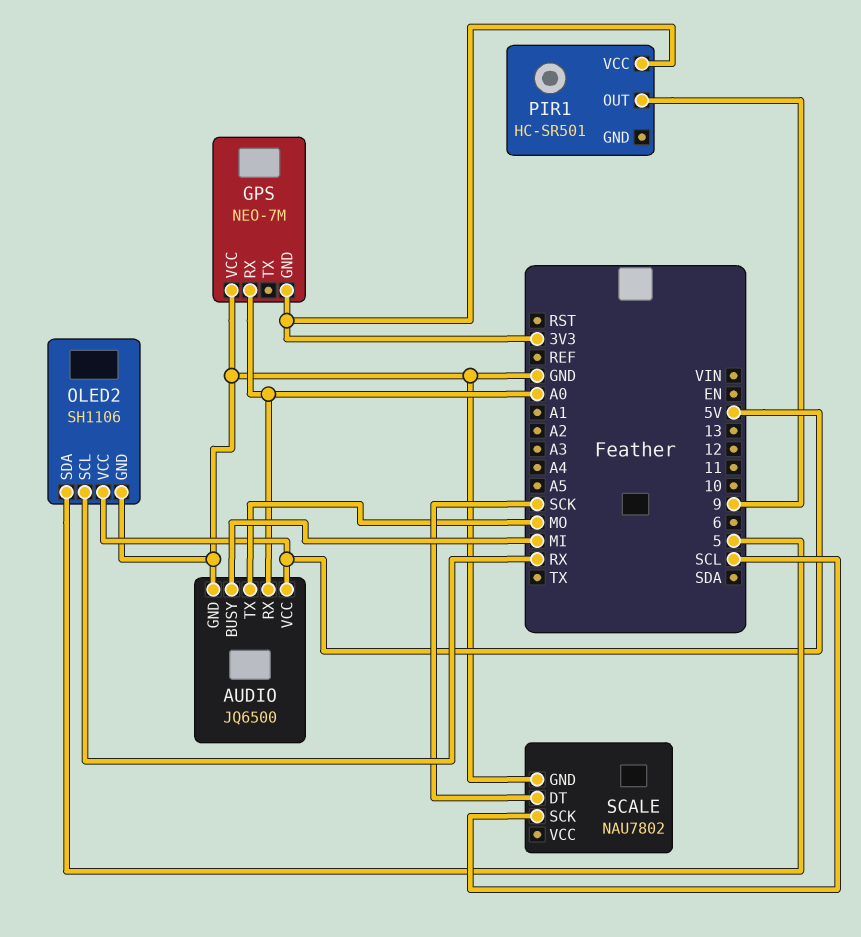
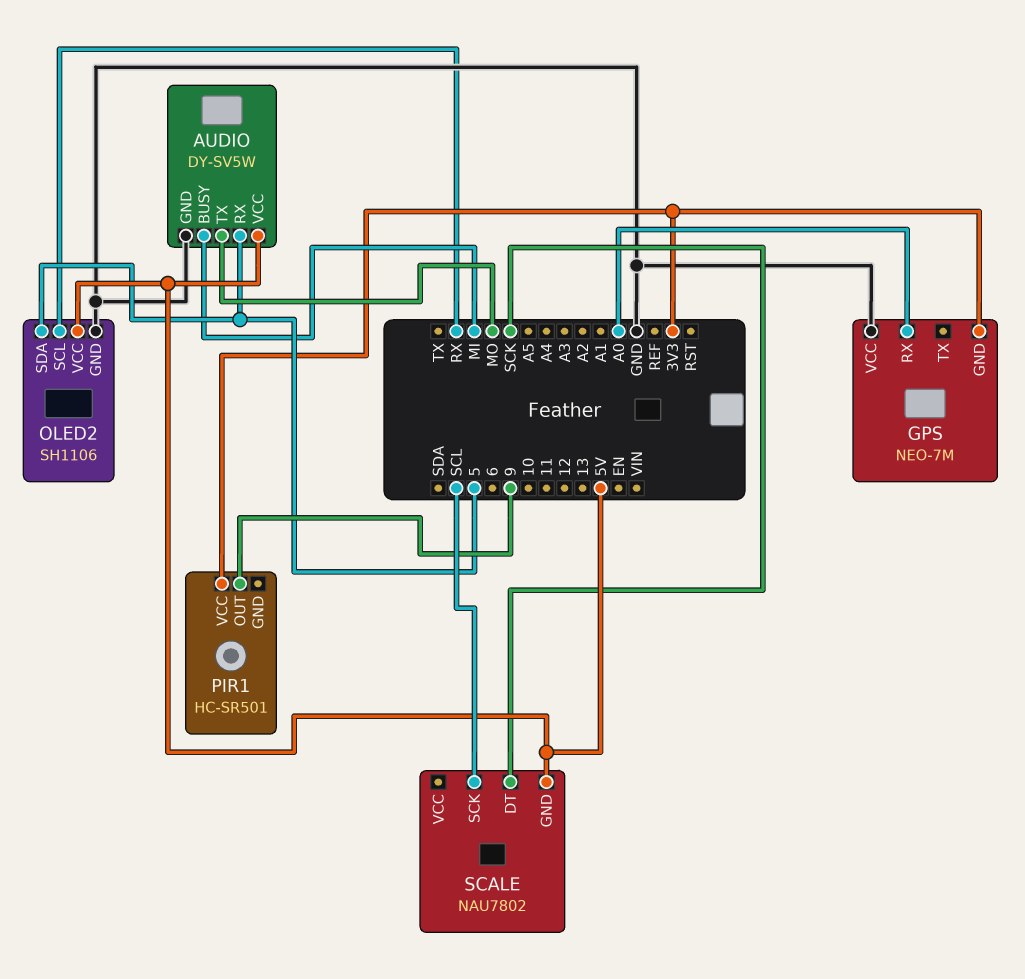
AUDIO: JQ6500 -> DY-SV5W
AUDIO pin RX: A0 -> 5
SCALE pin GND: GND -> 5V

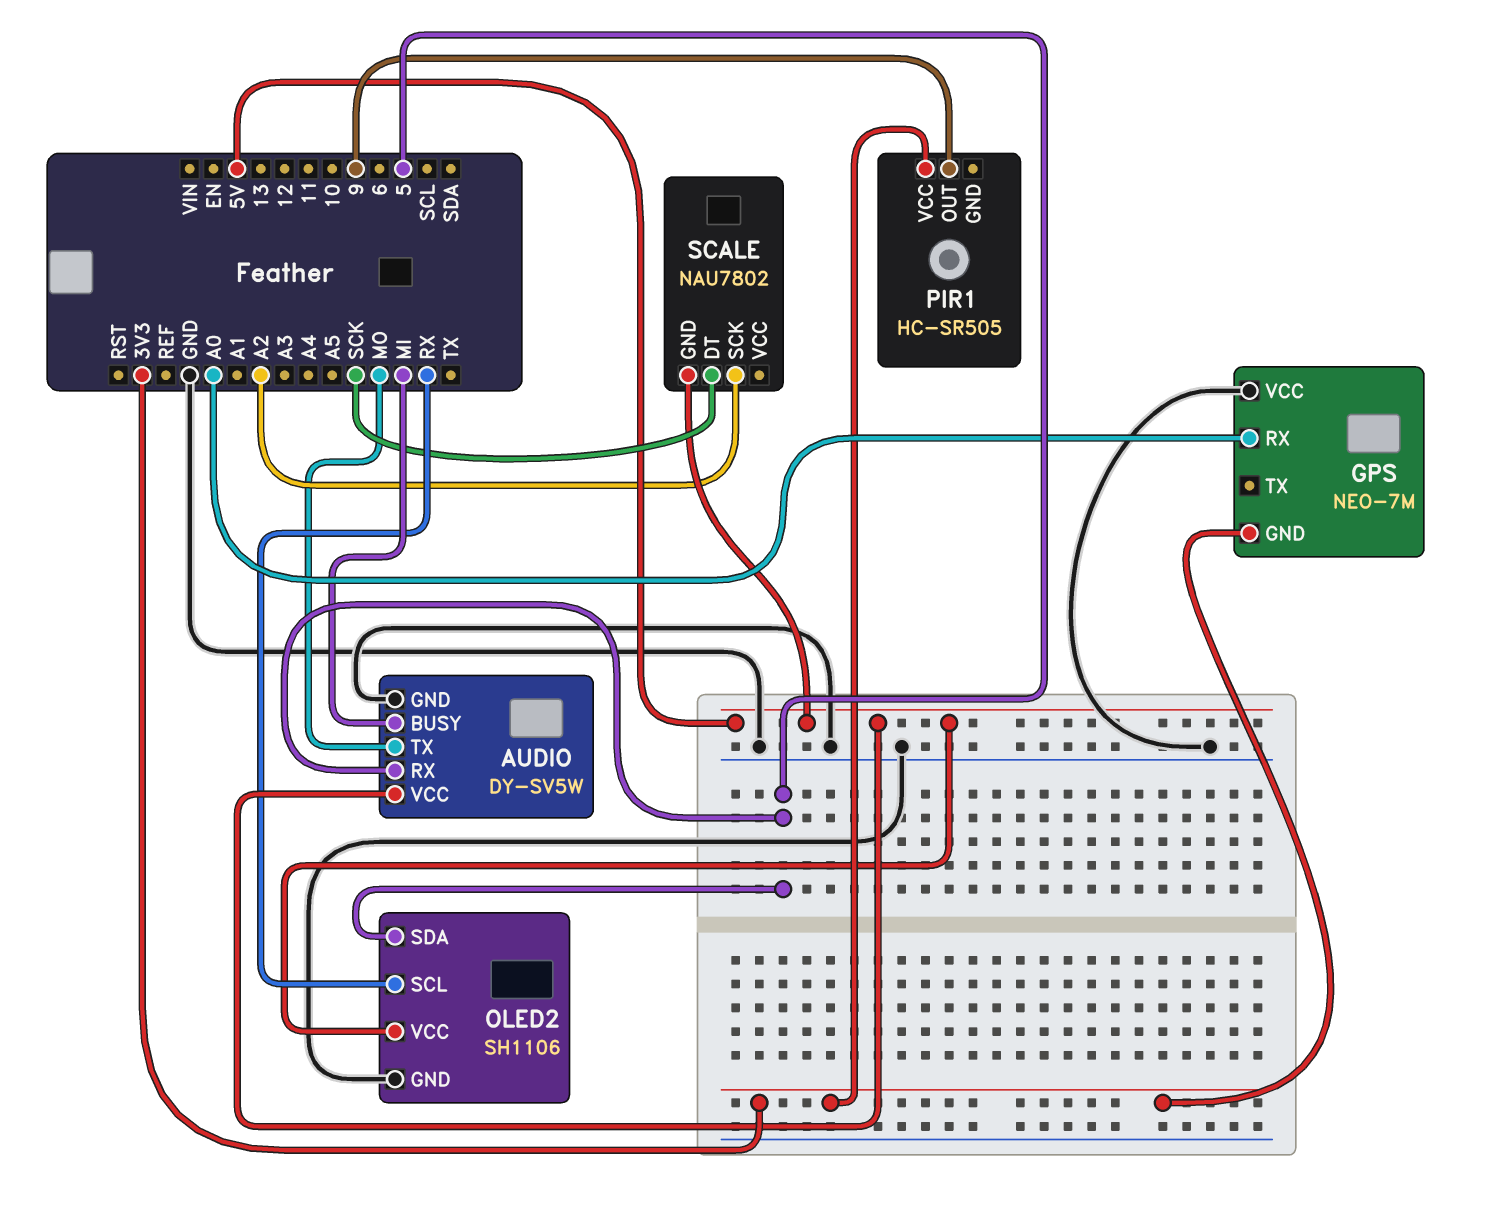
PIR1: HC-SR501 -> HC-SR505
SCALE pin SCK: SCL -> A2

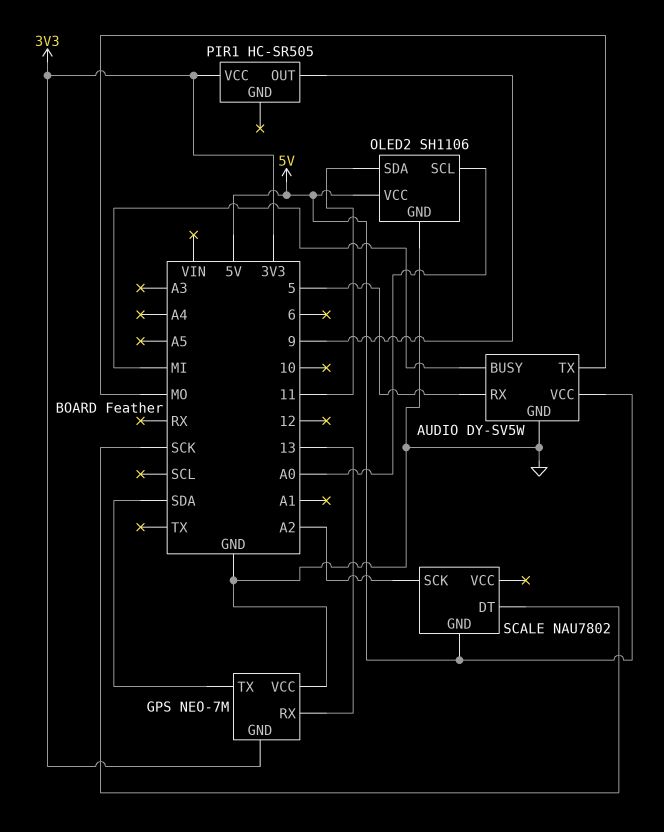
GPS pin RX: A0 -> 13
GPS pin TX: none -> SDA
OLED2 pin SCL: RX -> A0
OLED2 pin SDA: 5 -> 11

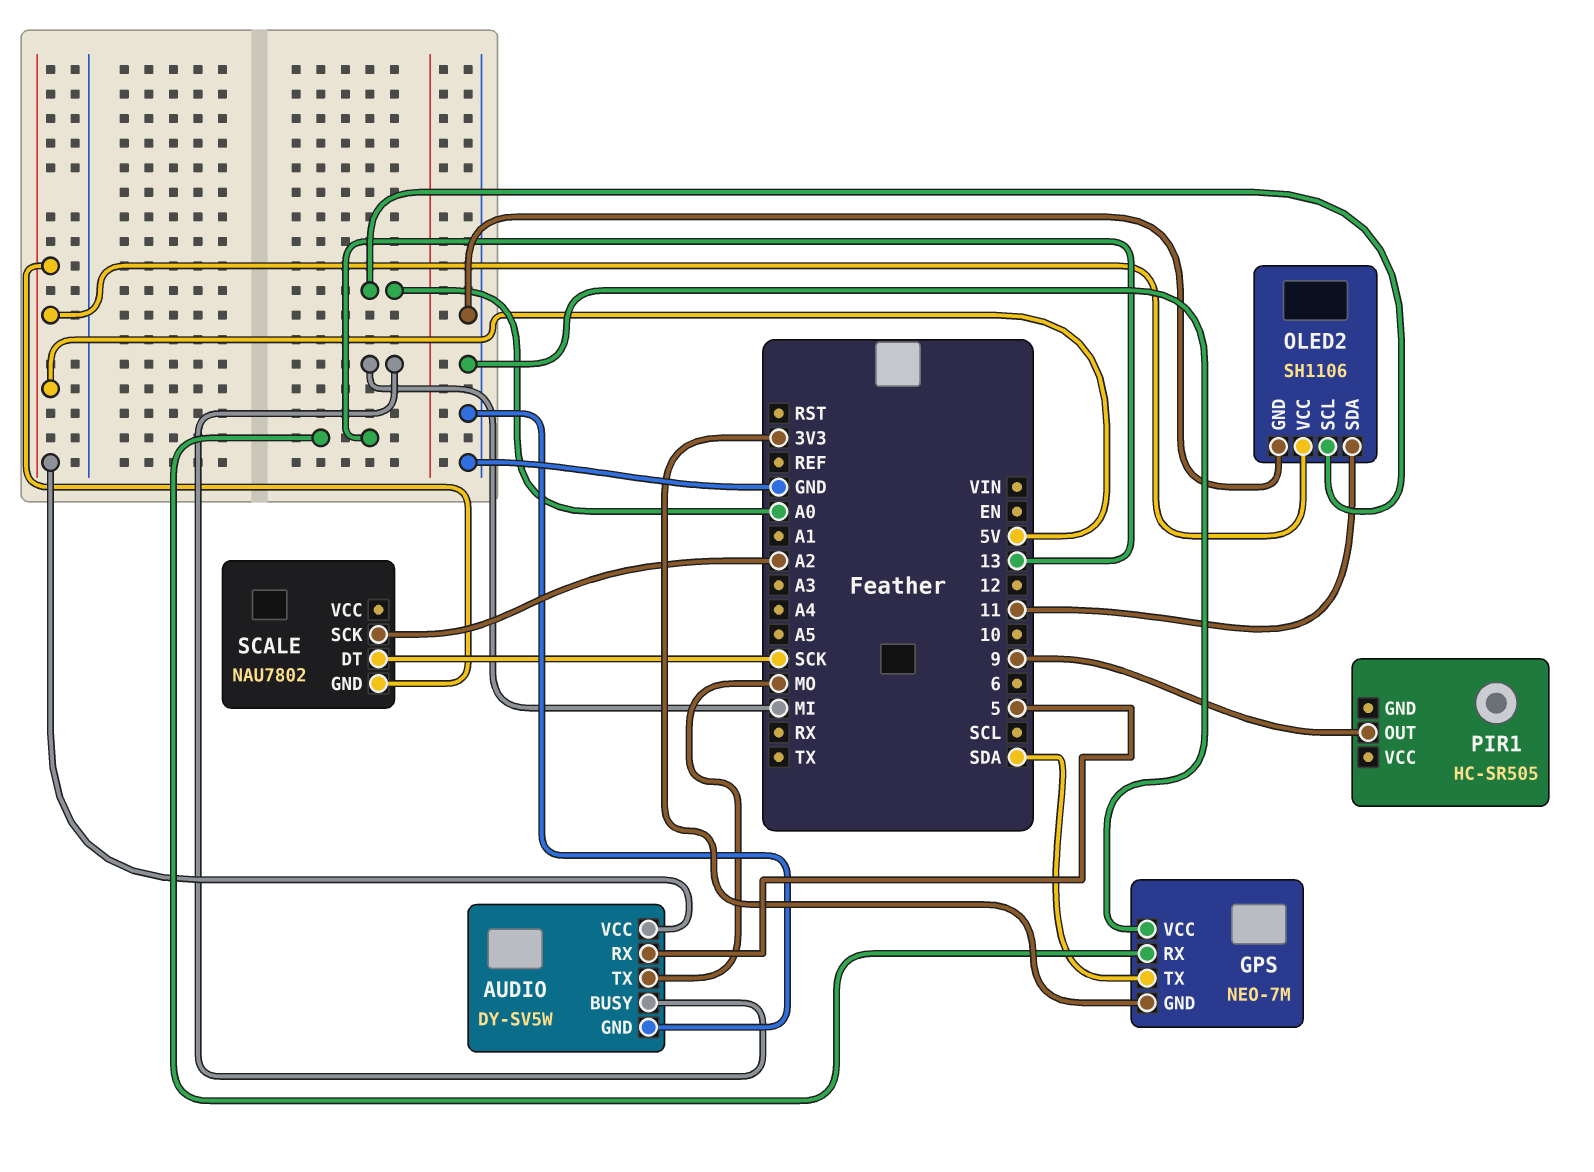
PIR1 pin VCC: 3V3 -> none

